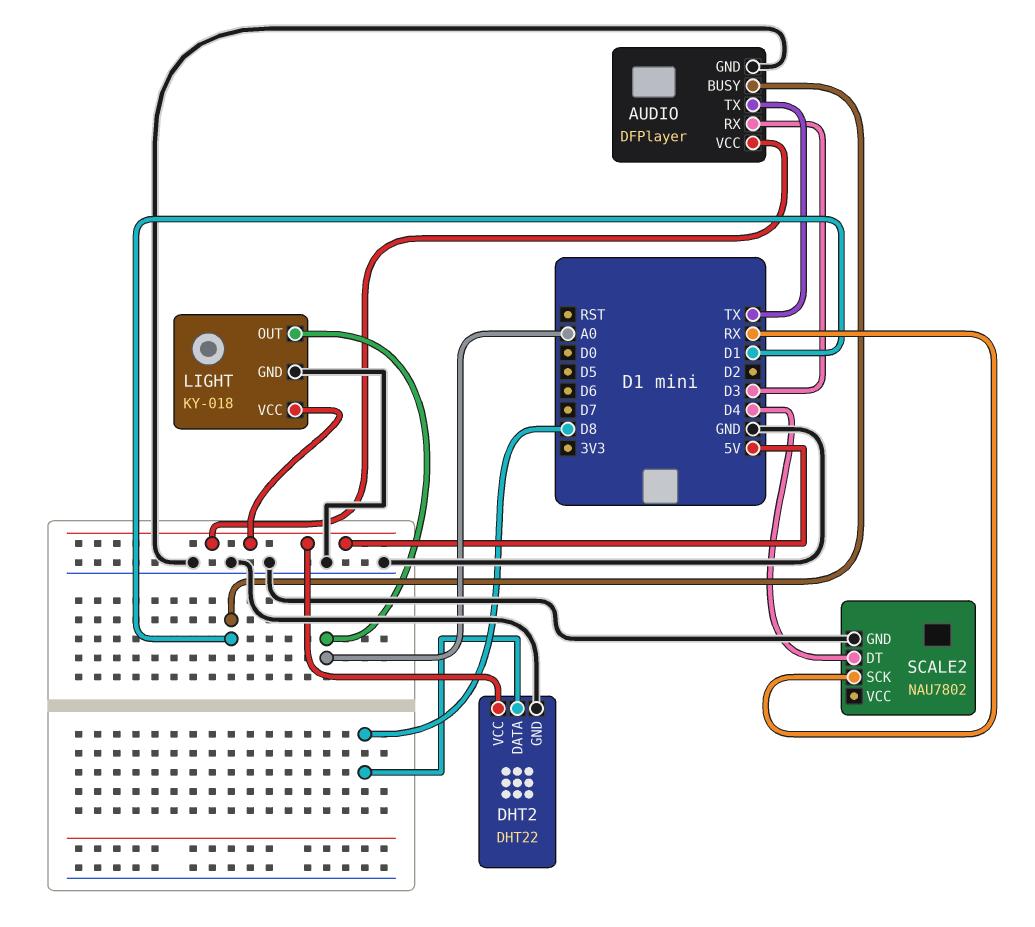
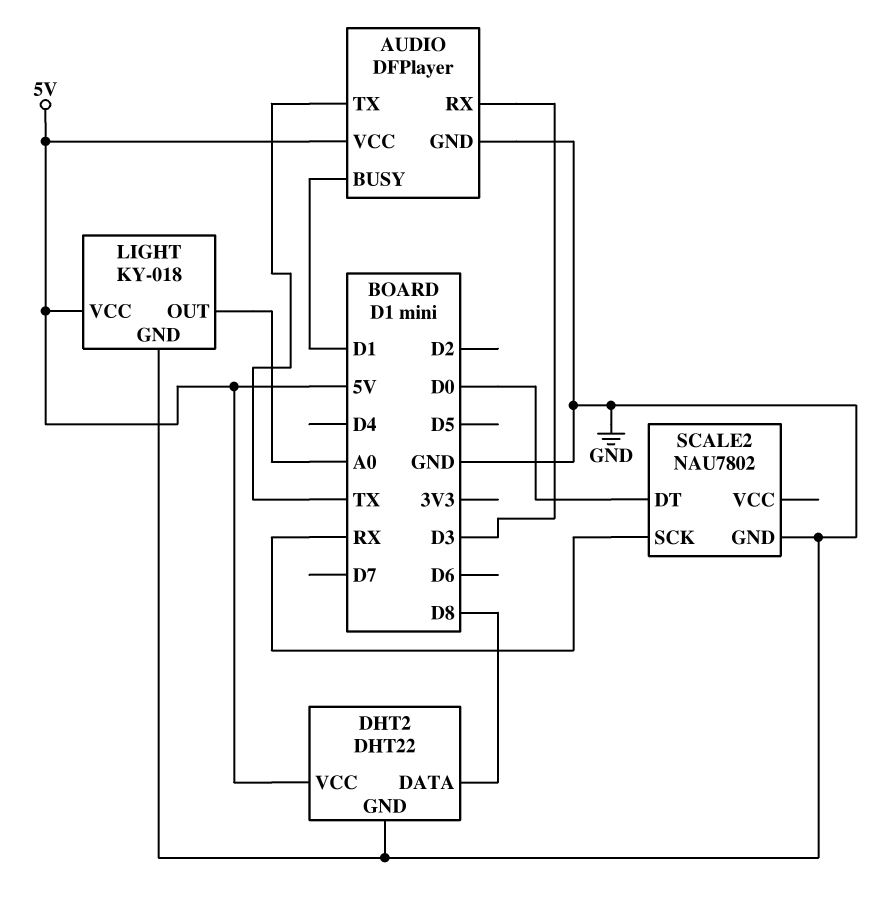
SCALE2 pin DT: D4 -> D0

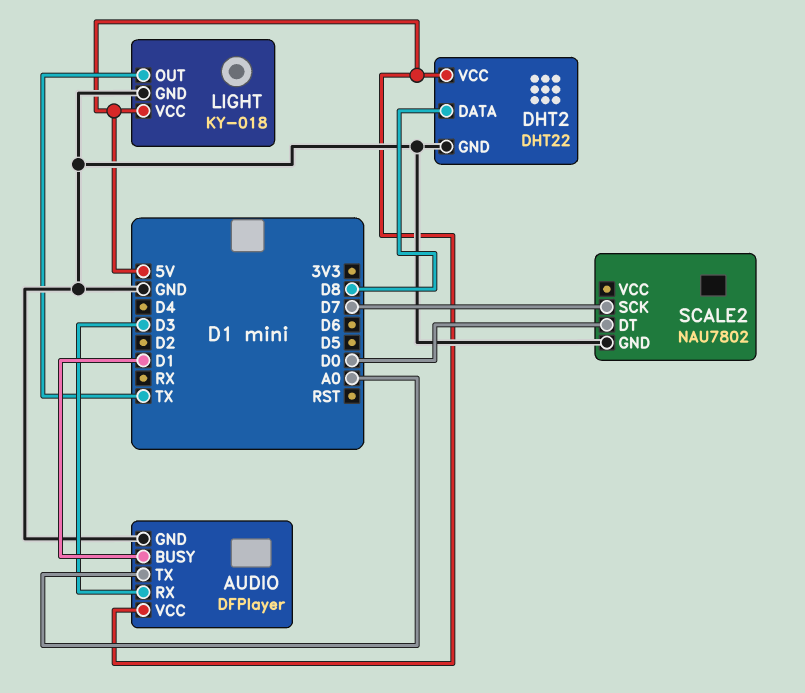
AUDIO pin TX: TX -> A0
LIGHT pin OUT: A0 -> TX
SCALE2 pin SCK: RX -> D7

